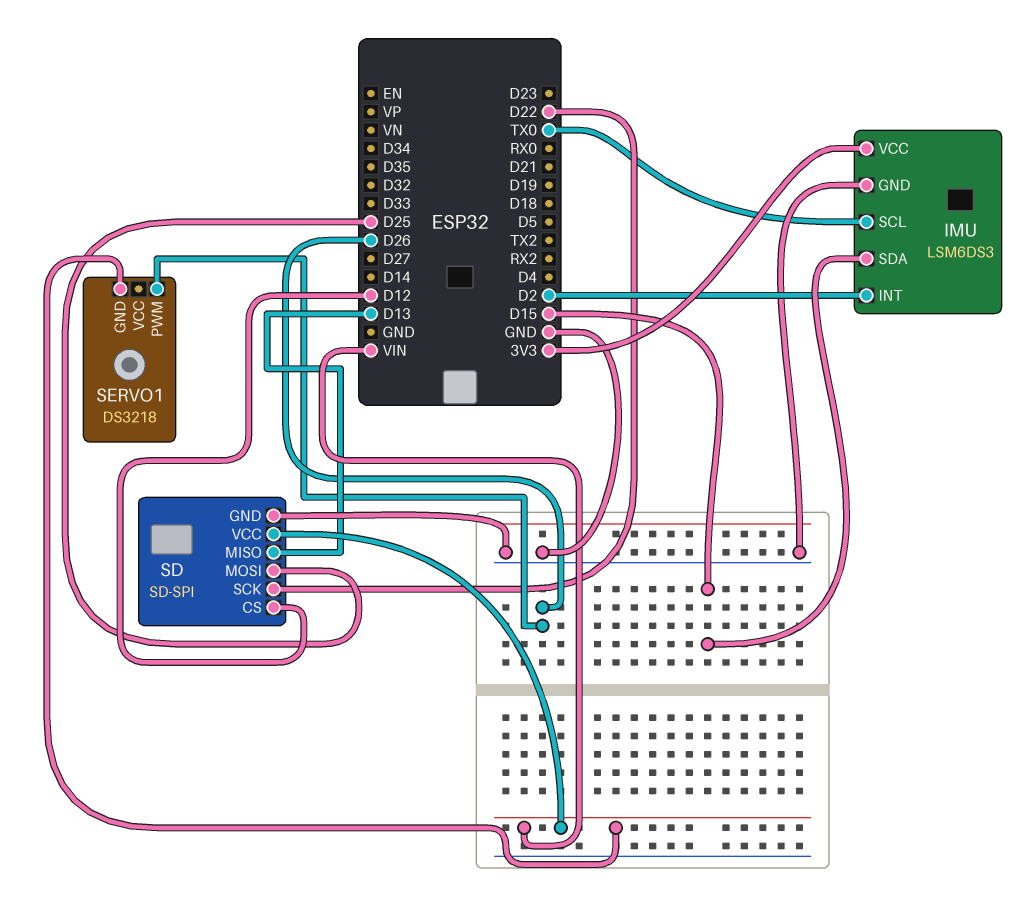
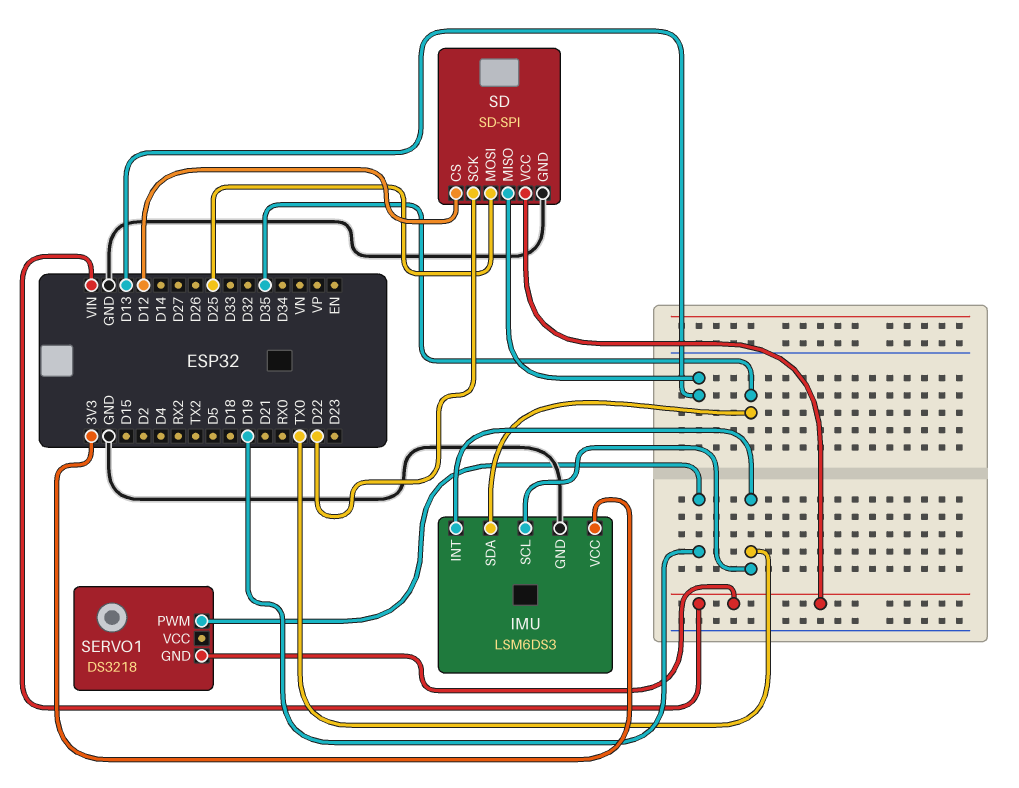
IMU pin INT: D2 -> TX0
IMU pin SDA: D15 -> D35
SERVO1 pin PWM: D26 -> D19

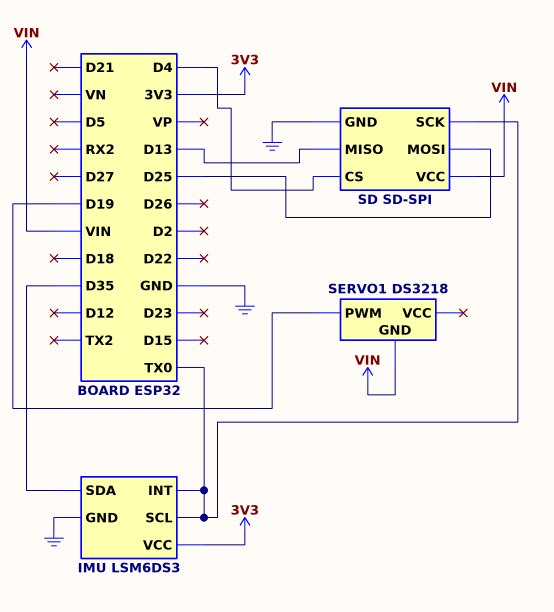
SD pin CS: D12 -> D4
SD pin SCK: D22 -> TX0

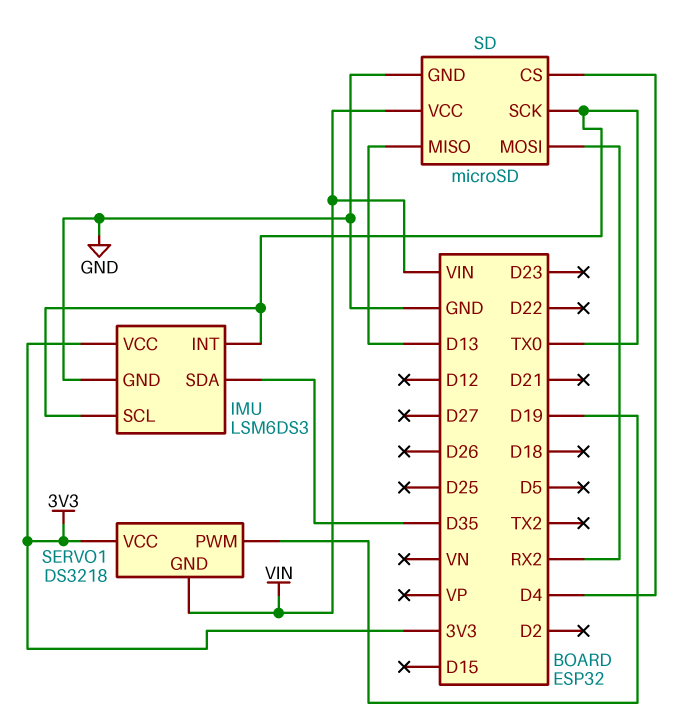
SD: SD-SPI -> microSD
SD pin MOSI: D25 -> RX2
SERVO1 pin VCC: none -> 3V3

